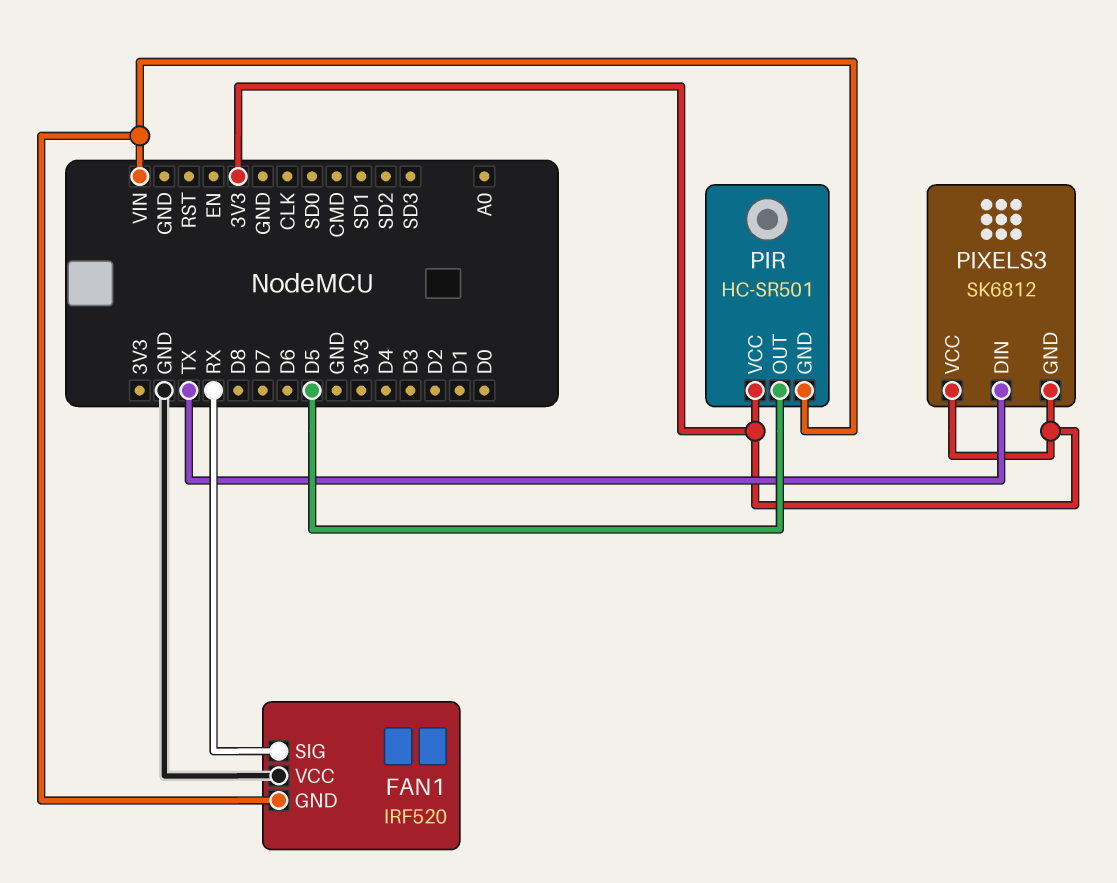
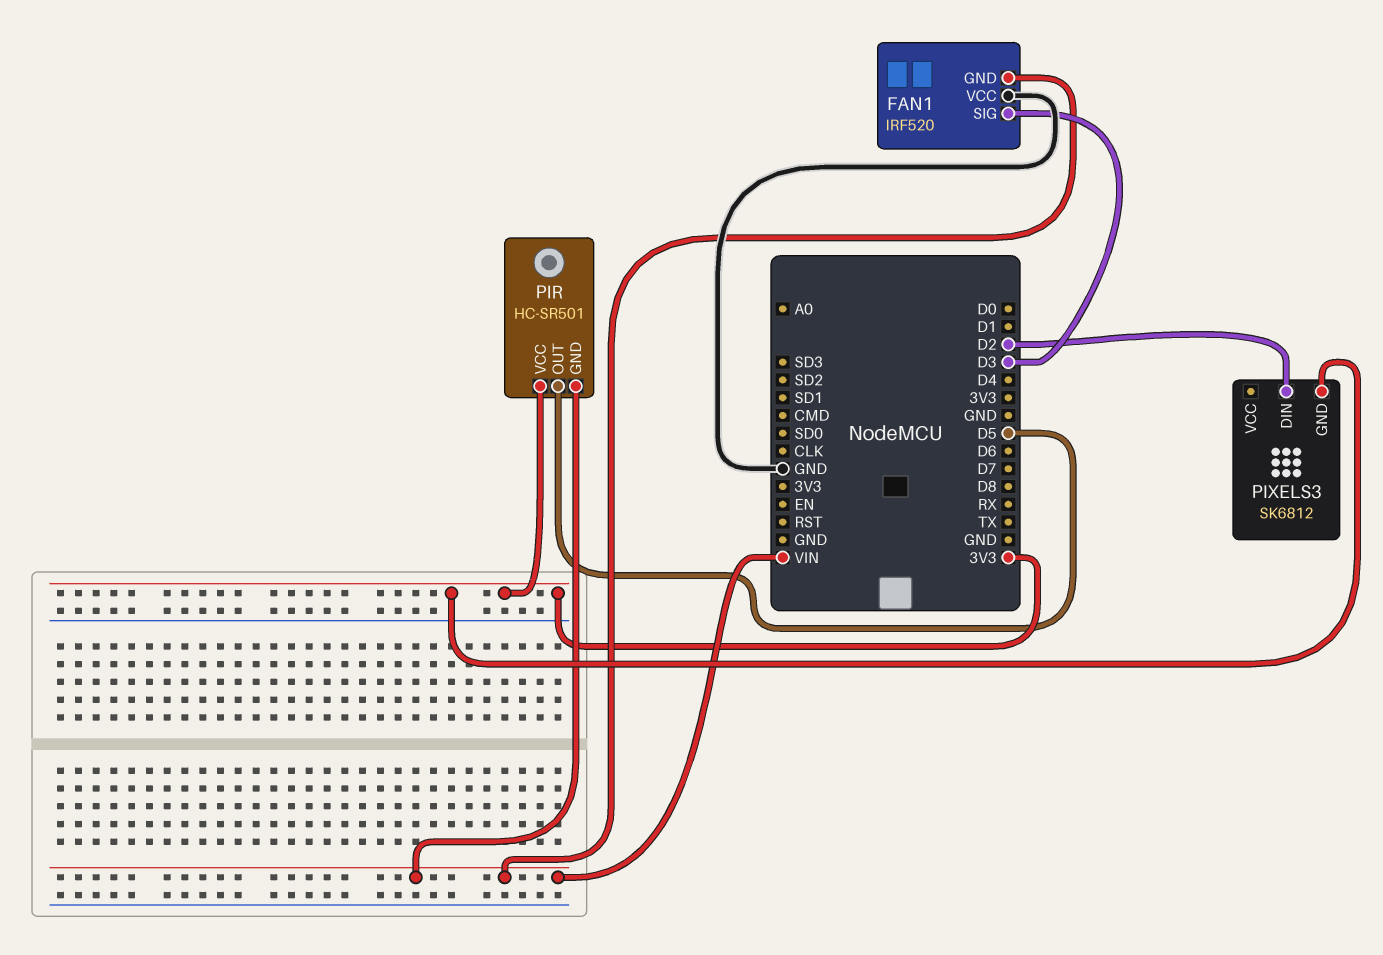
FAN1 pin SIG: RX -> D3
PIXELS3 pin DIN: TX -> D2
PIXELS3 pin VCC: 3V3 -> none

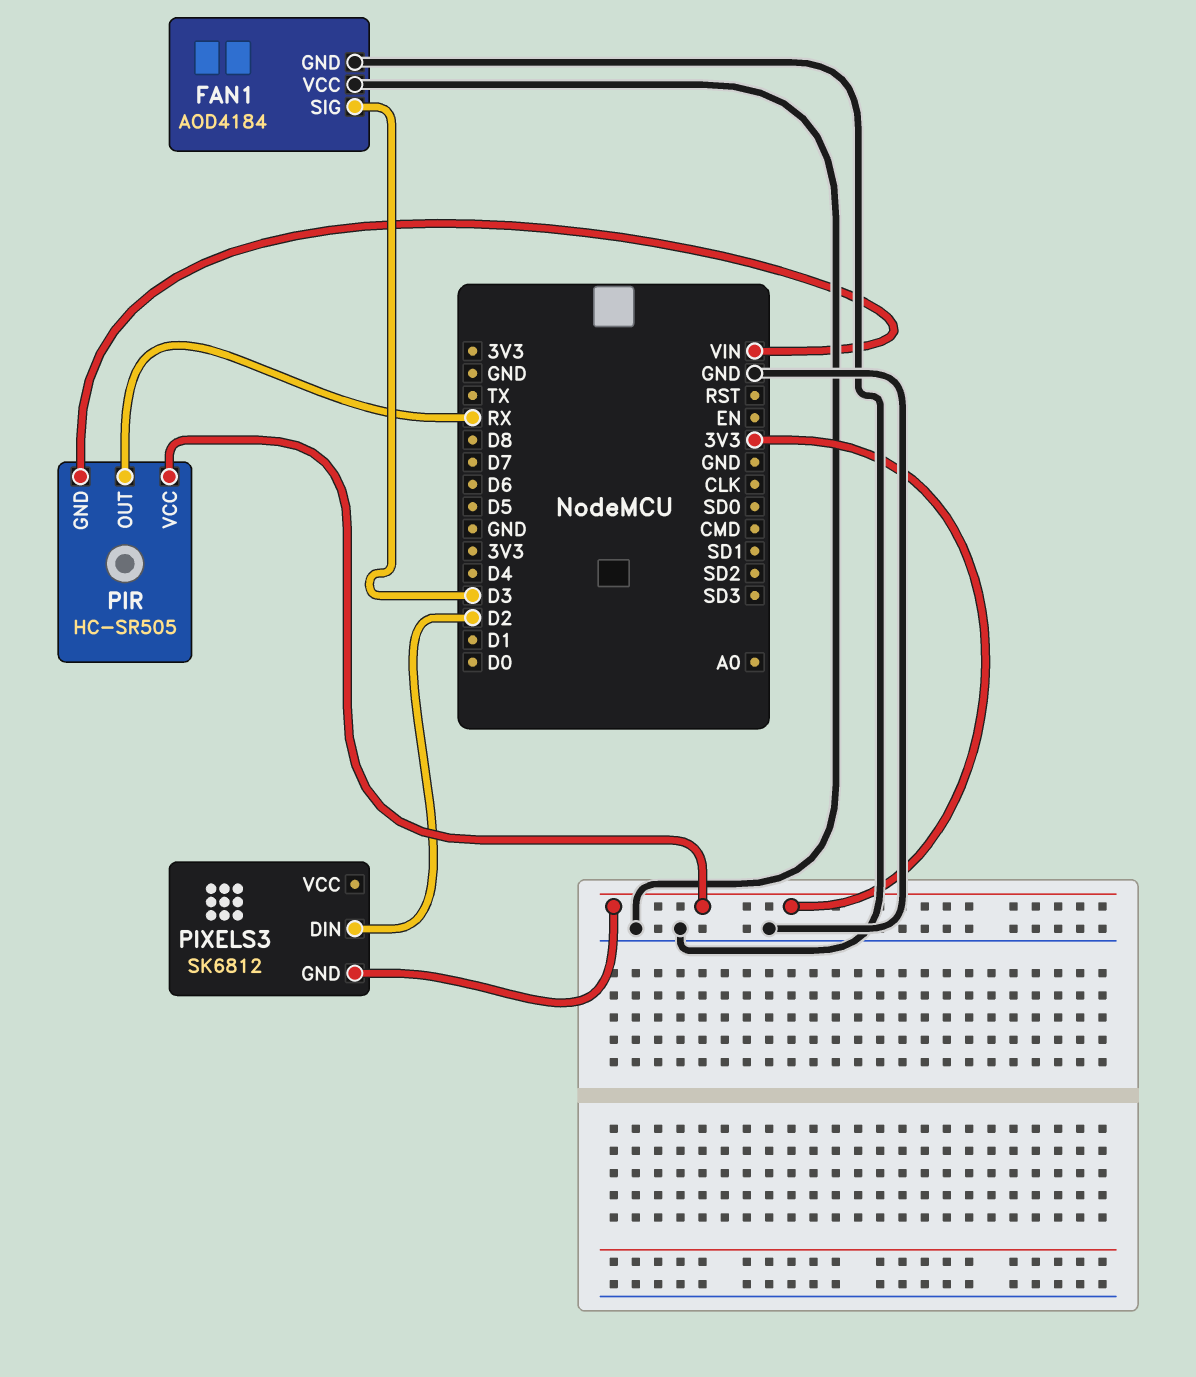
FAN1: IRF520 -> AOD4184
FAN1 pin GND: VIN -> GND
PIR: HC-SR501 -> HC-SR505
PIR pin OUT: D5 -> RX

